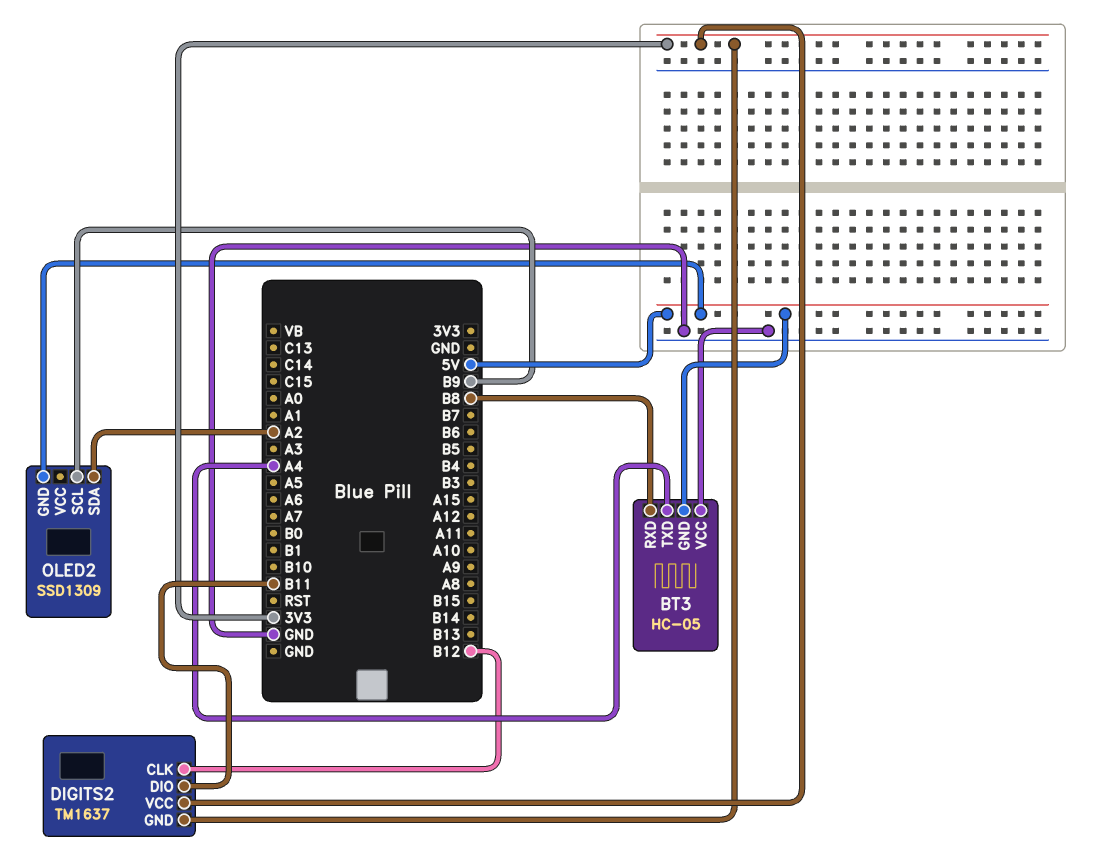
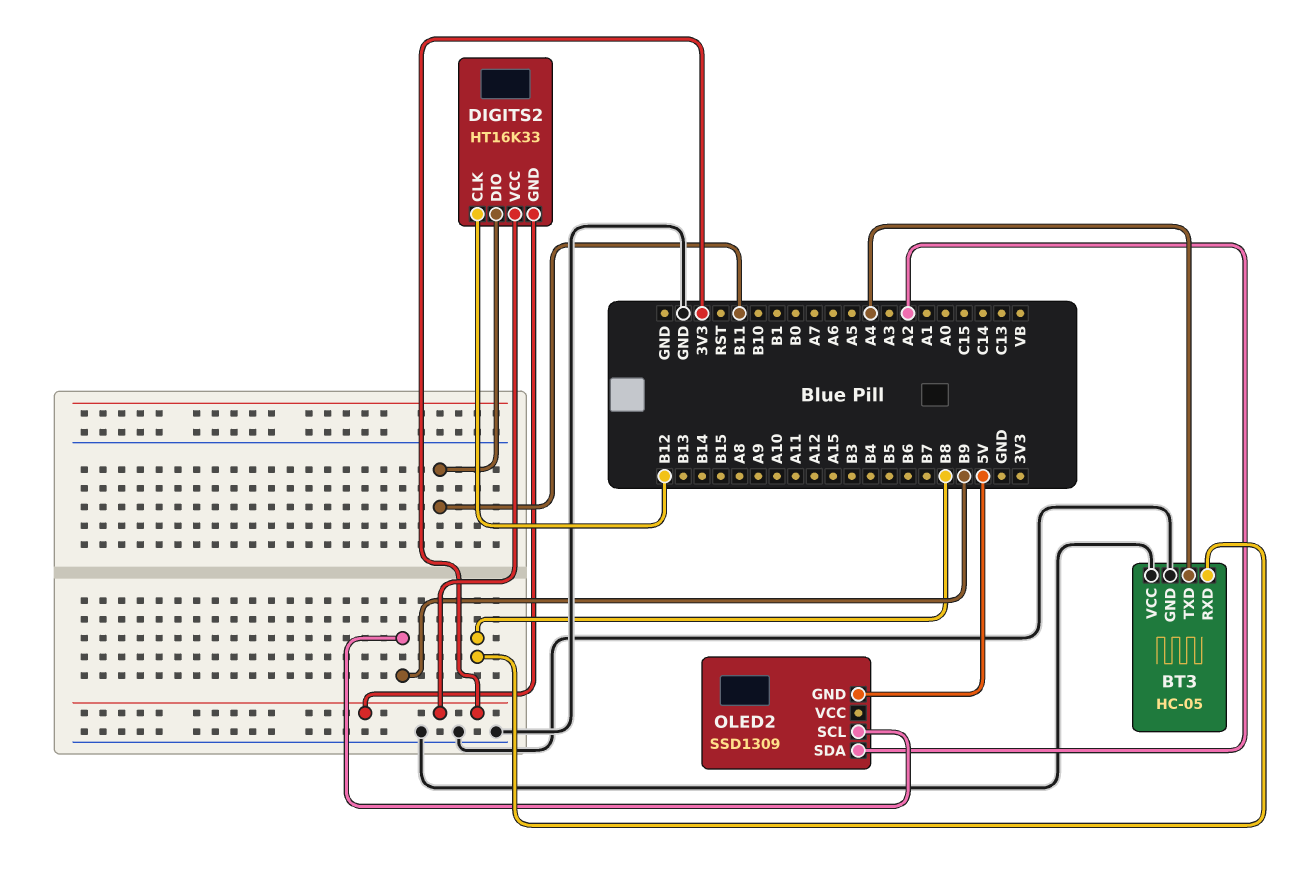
BT3 pin GND: 5V -> GND
DIGITS2: TM1637 -> HT16K33

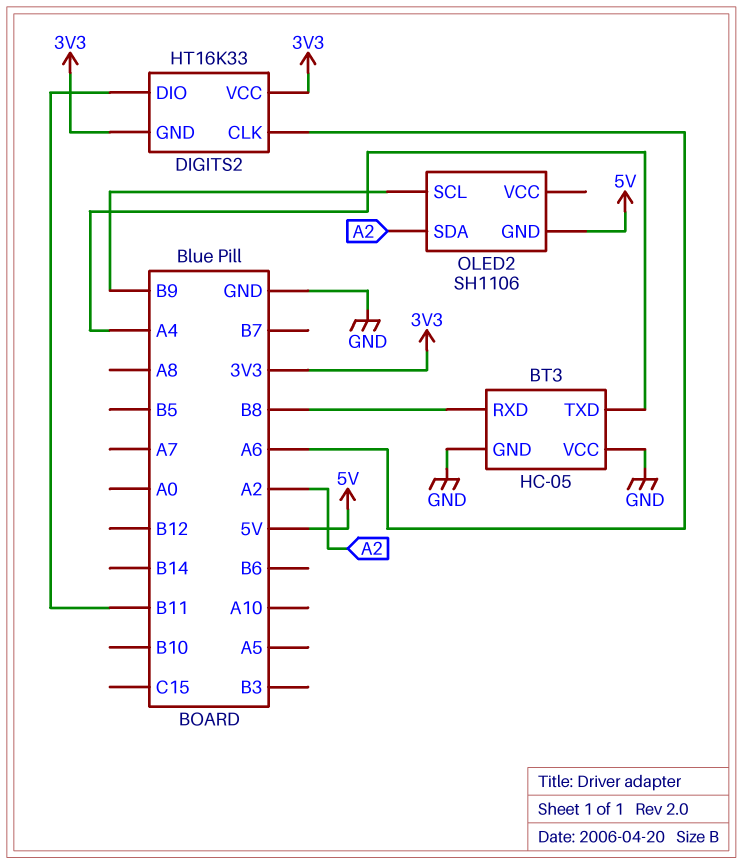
DIGITS2 pin CLK: B12 -> A6
OLED2: SSD1309 -> SH1106

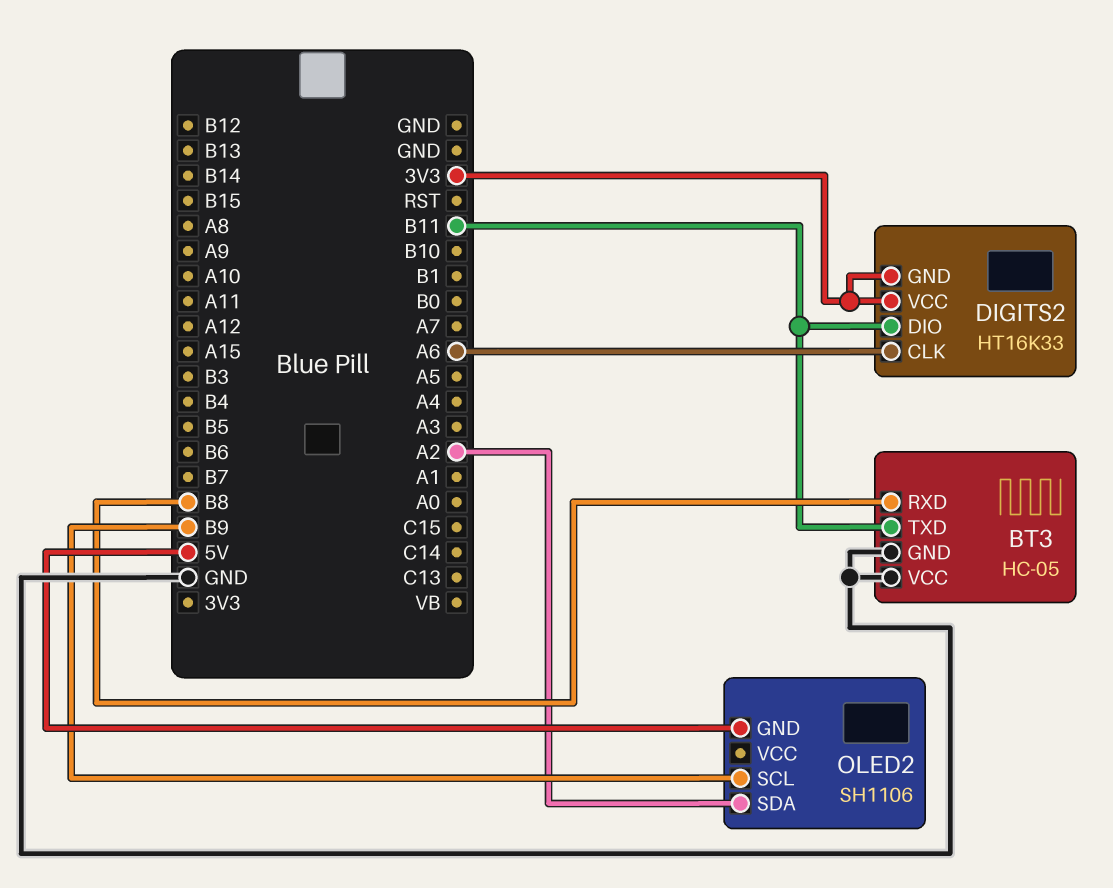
BT3 pin TXD: A4 -> B11

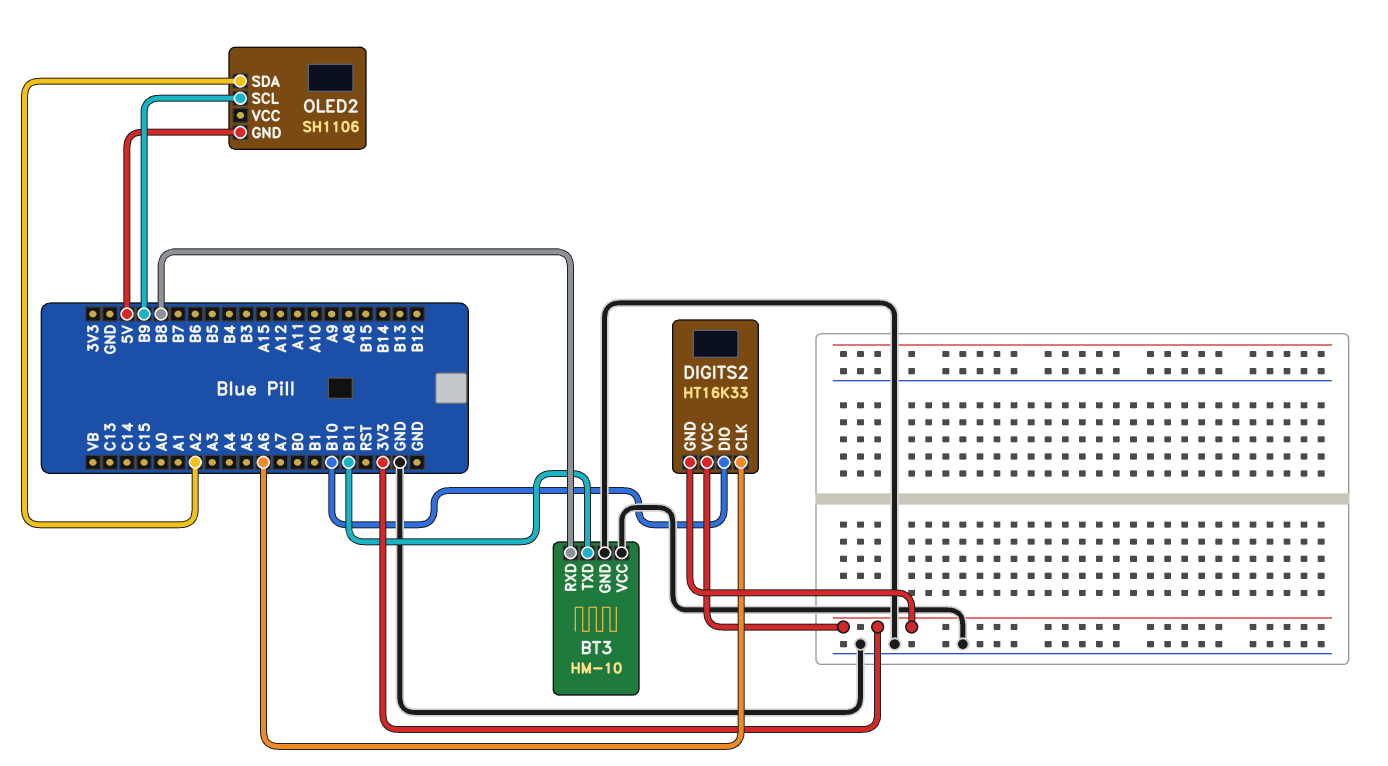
BT3: HC-05 -> HM-10
DIGITS2 pin DIO: B11 -> B10

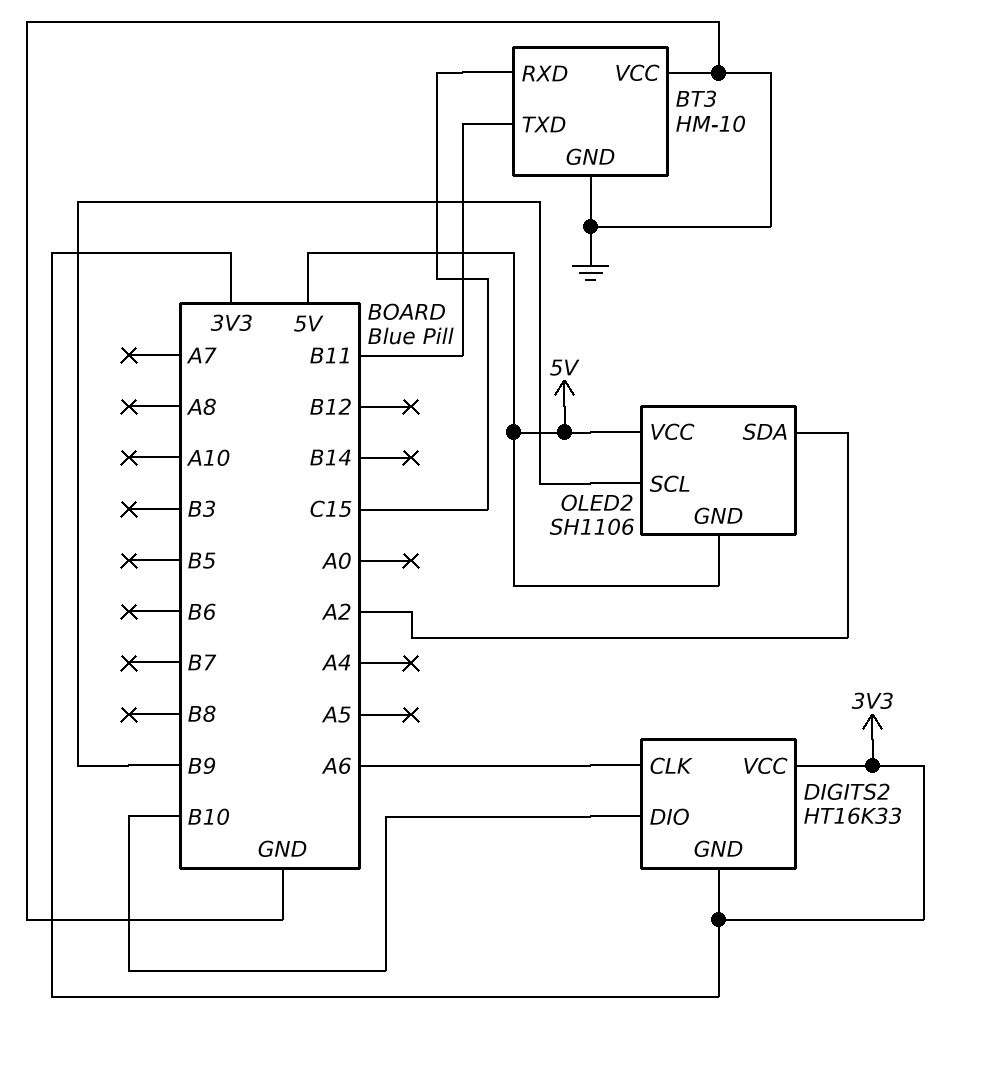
BT3 pin RXD: B8 -> C15
OLED2 pin VCC: none -> 5V

